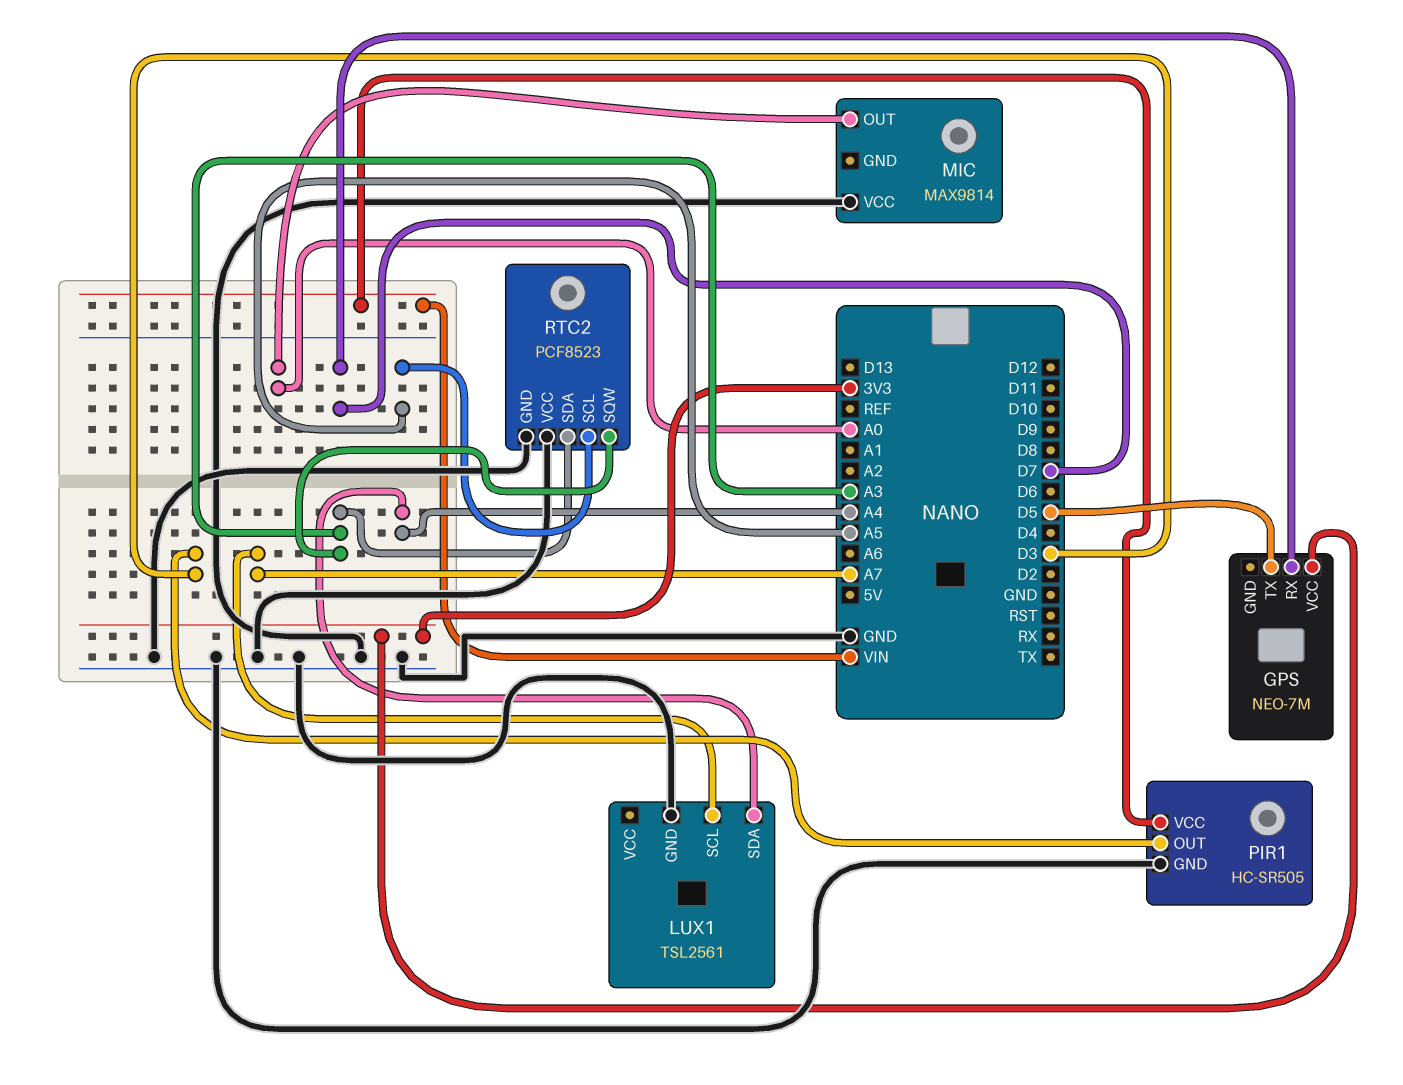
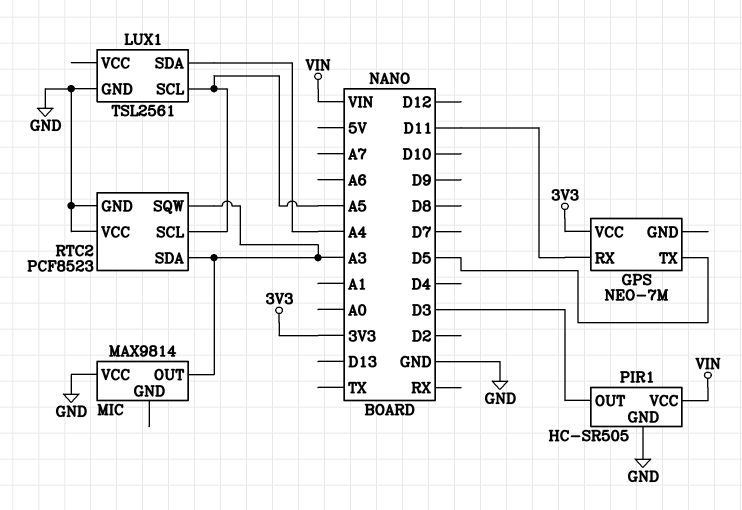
GPS pin RX: D7 -> D11
LUX1 pin SCL: A7 -> A5
MIC pin OUT: A0 -> A3

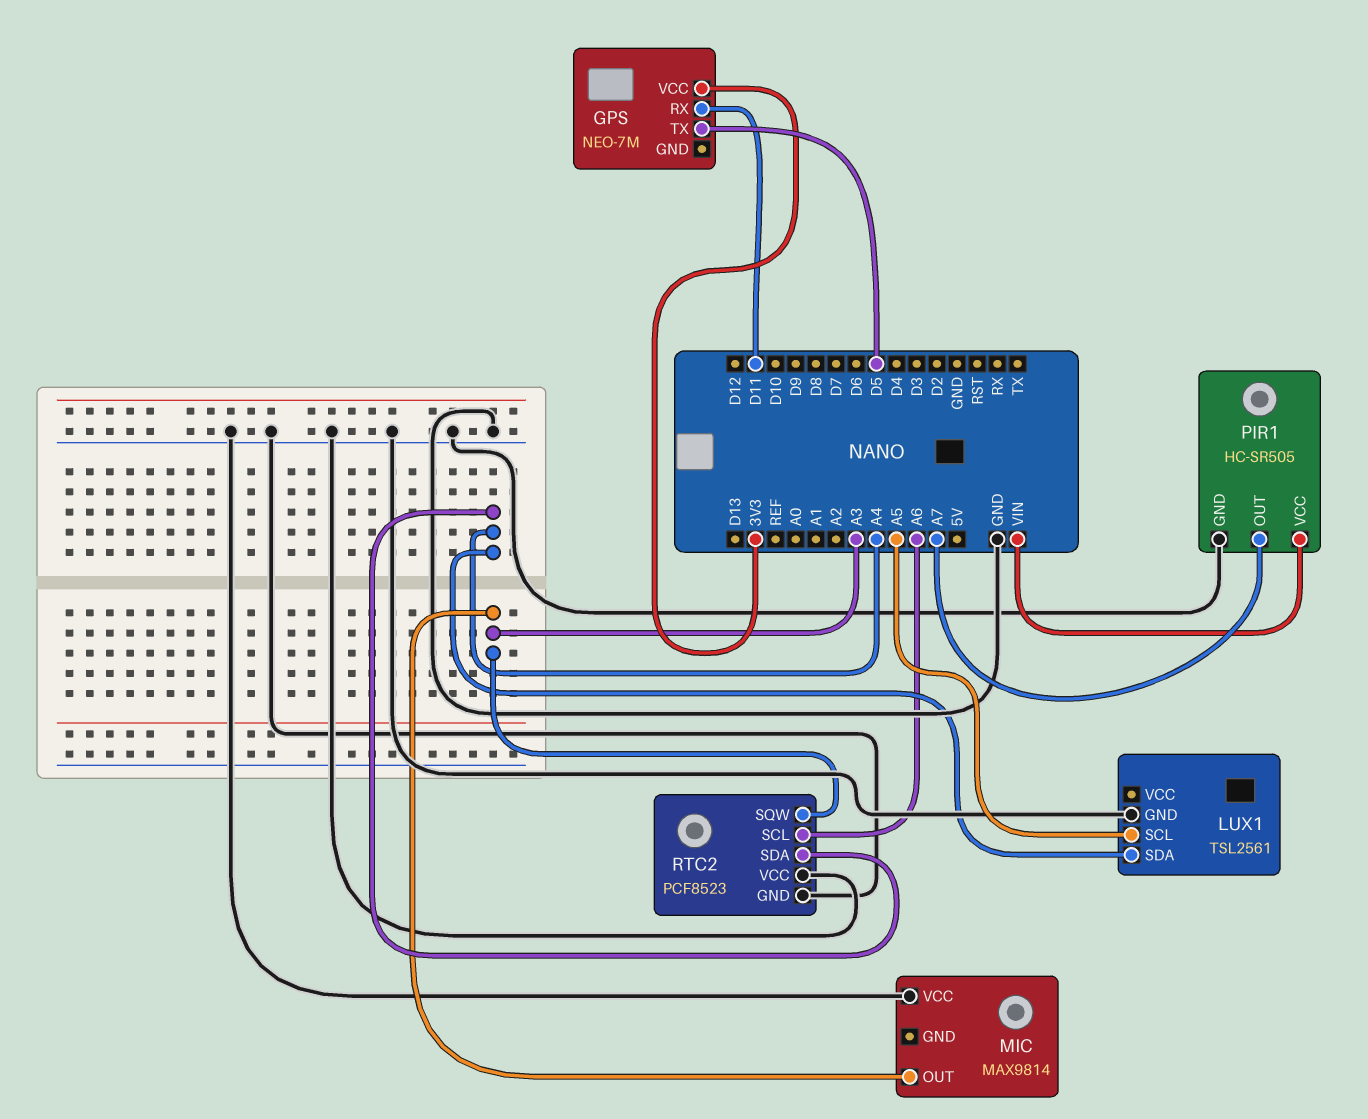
PIR1 pin OUT: D3 -> A7
RTC2 pin SCL: A5 -> A6
RTC2 pin SDA: A3 -> A4

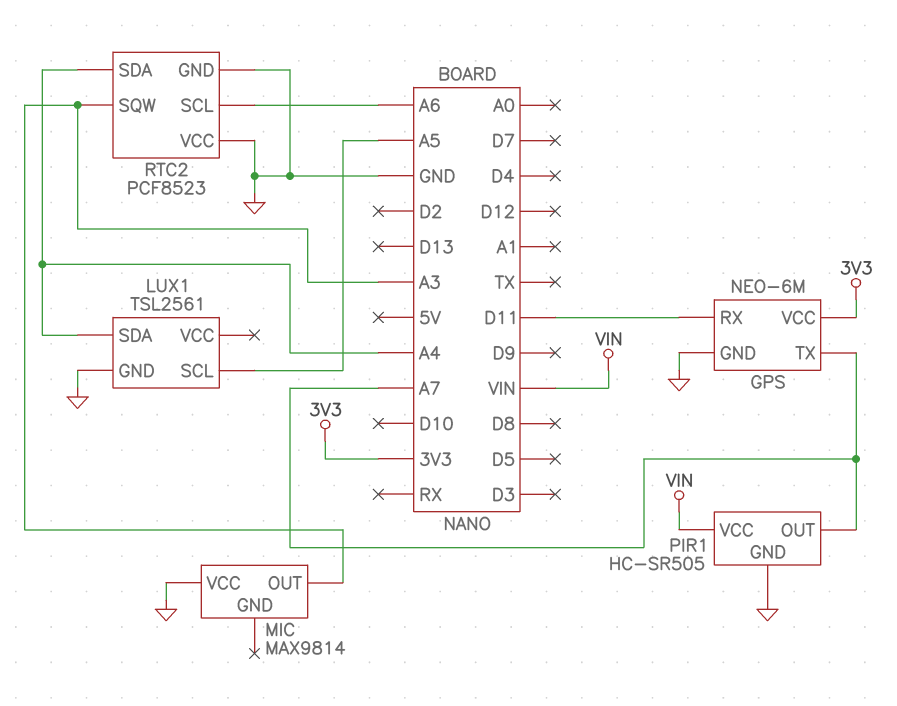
GPS: NEO-7M -> NEO-6M
GPS pin GND: none -> GND
GPS pin TX: D5 -> A7

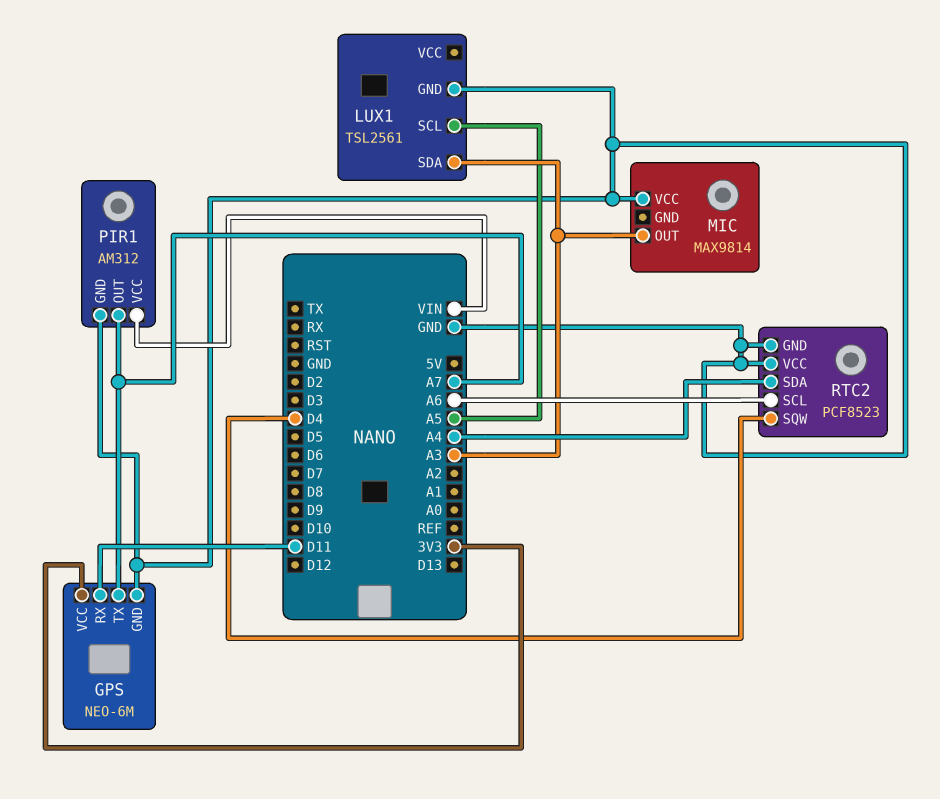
LUX1 pin SDA: A4 -> A3
PIR1: HC-SR505 -> AM312
RTC2 pin SQW: A3 -> D4

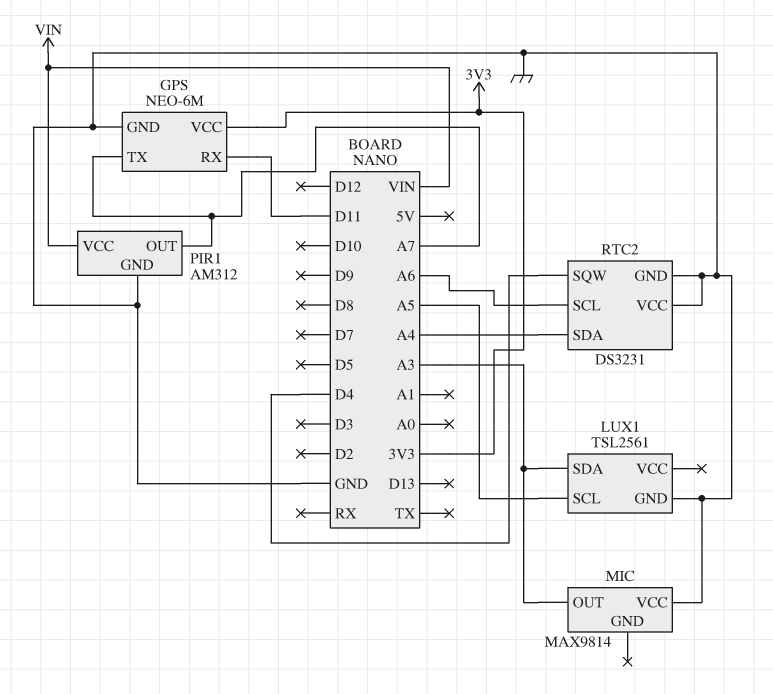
RTC2: PCF8523 -> DS3231

